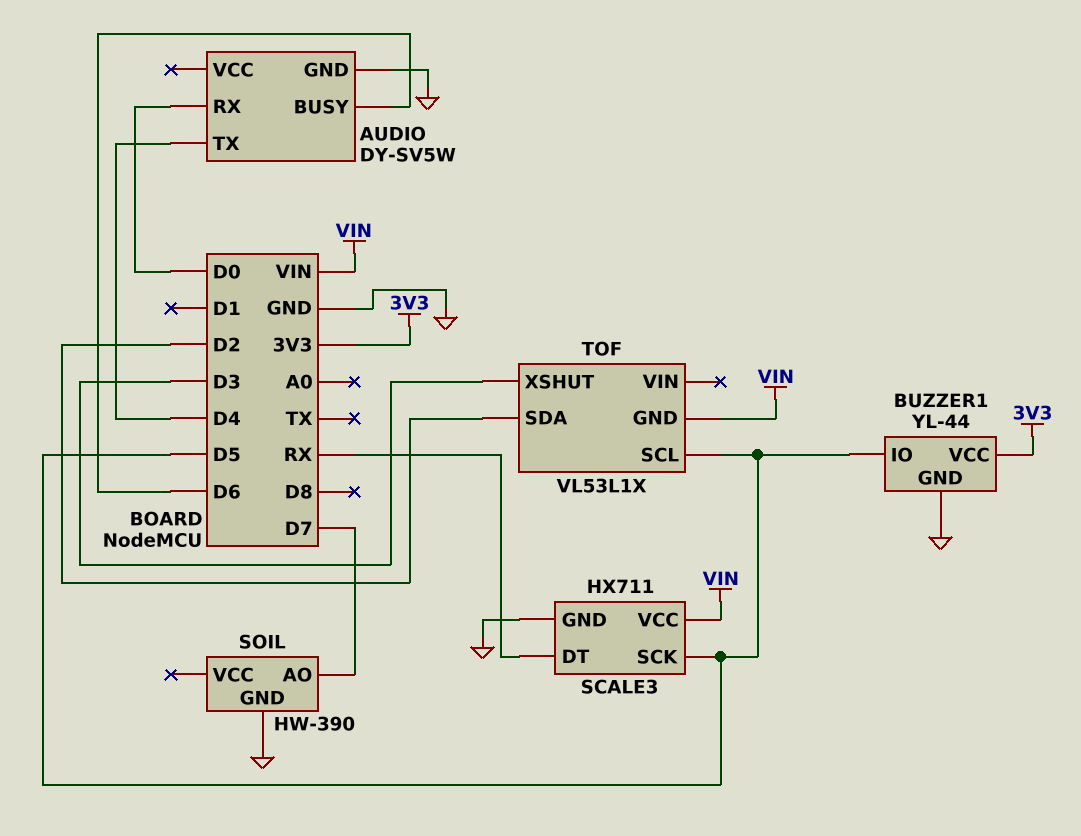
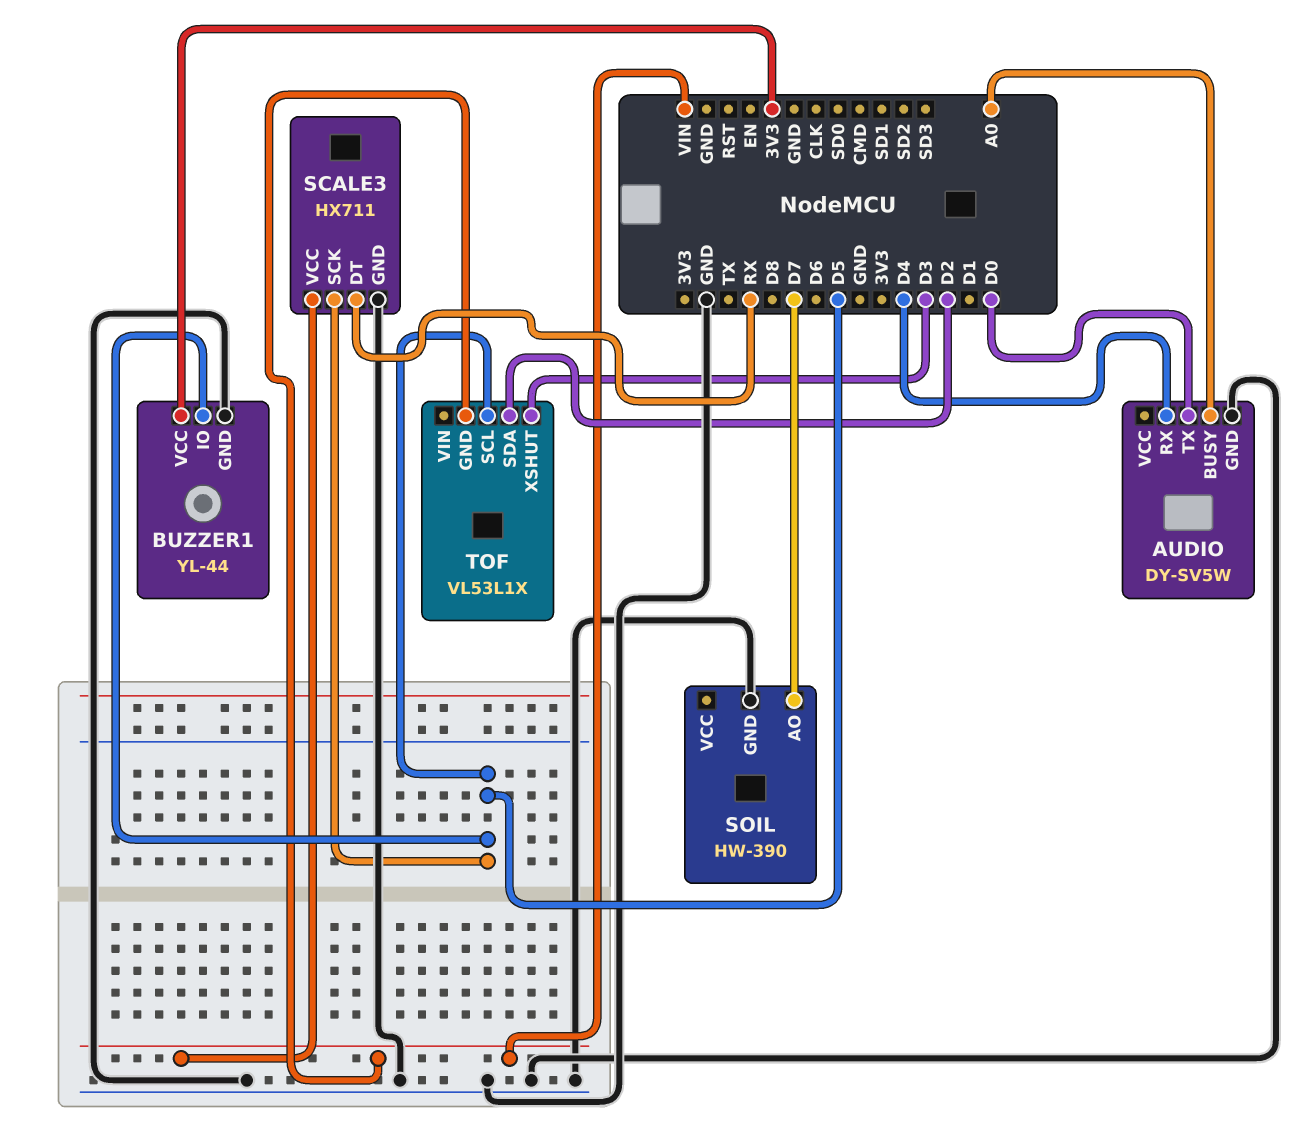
AUDIO pin BUSY: D6 -> A0
AUDIO pin RX: D0 -> D4
AUDIO pin TX: D4 -> D0

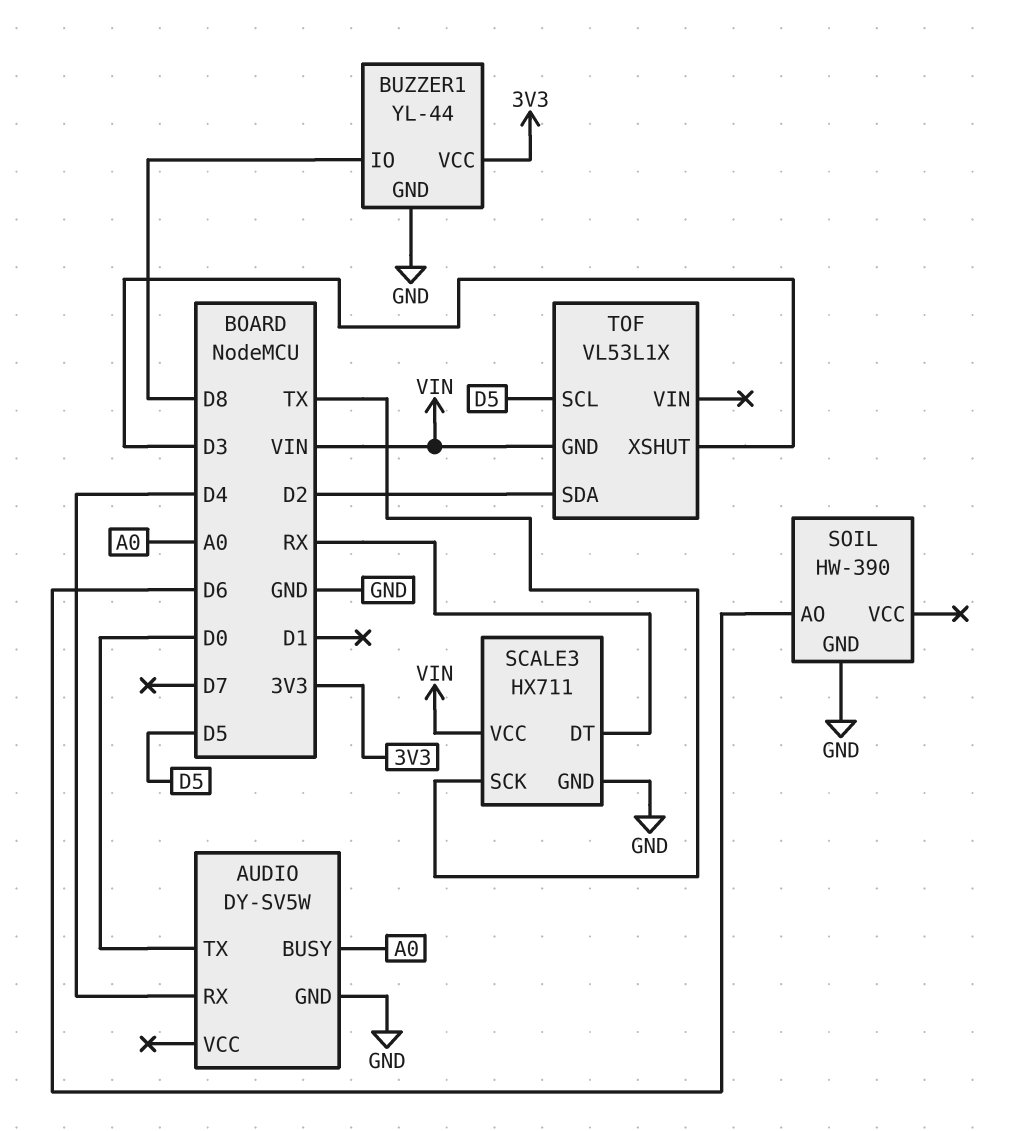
BUZZER1 pin IO: D5 -> D8
SCALE3 pin SCK: D5 -> TX
SOIL pin AO: D7 -> D6

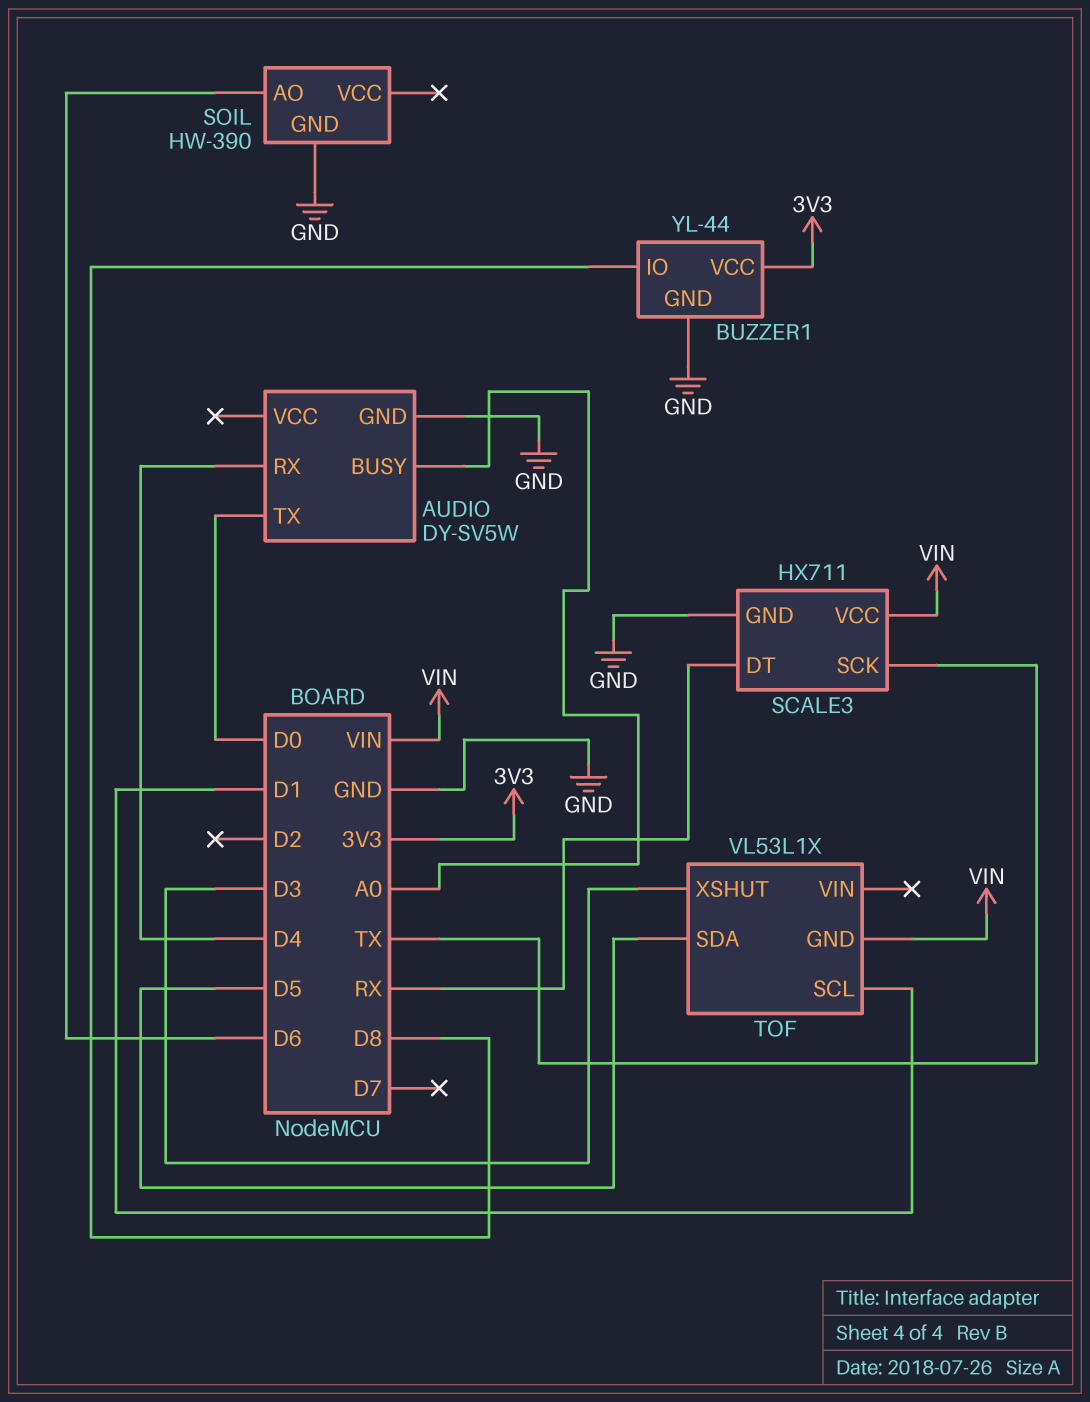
TOF pin SCL: D5 -> D1
TOF pin SDA: D2 -> D5

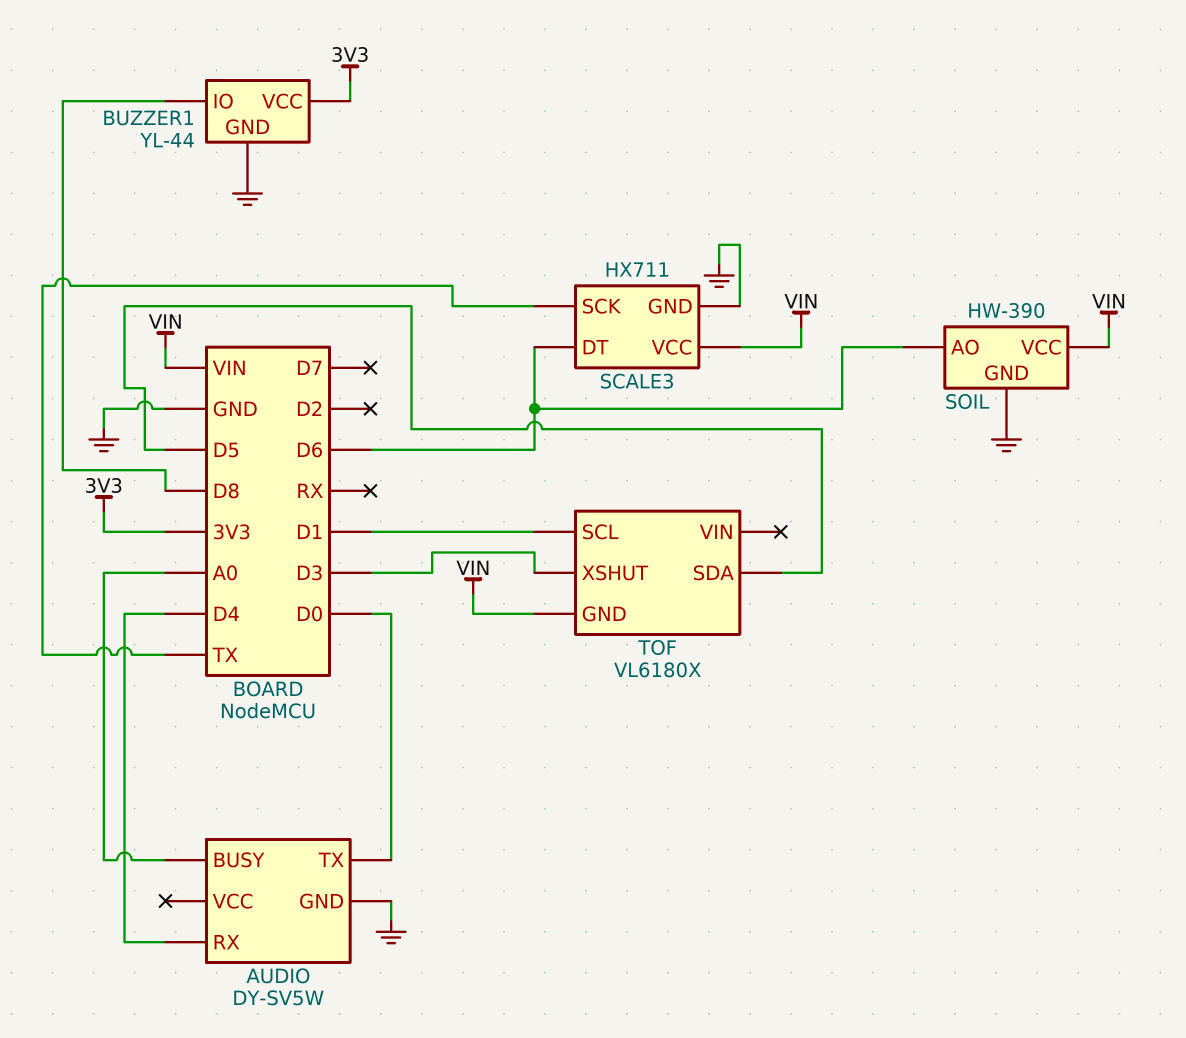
SCALE3 pin DT: RX -> D6
SOIL pin VCC: none -> VIN
TOF: VL53L1X -> VL6180X

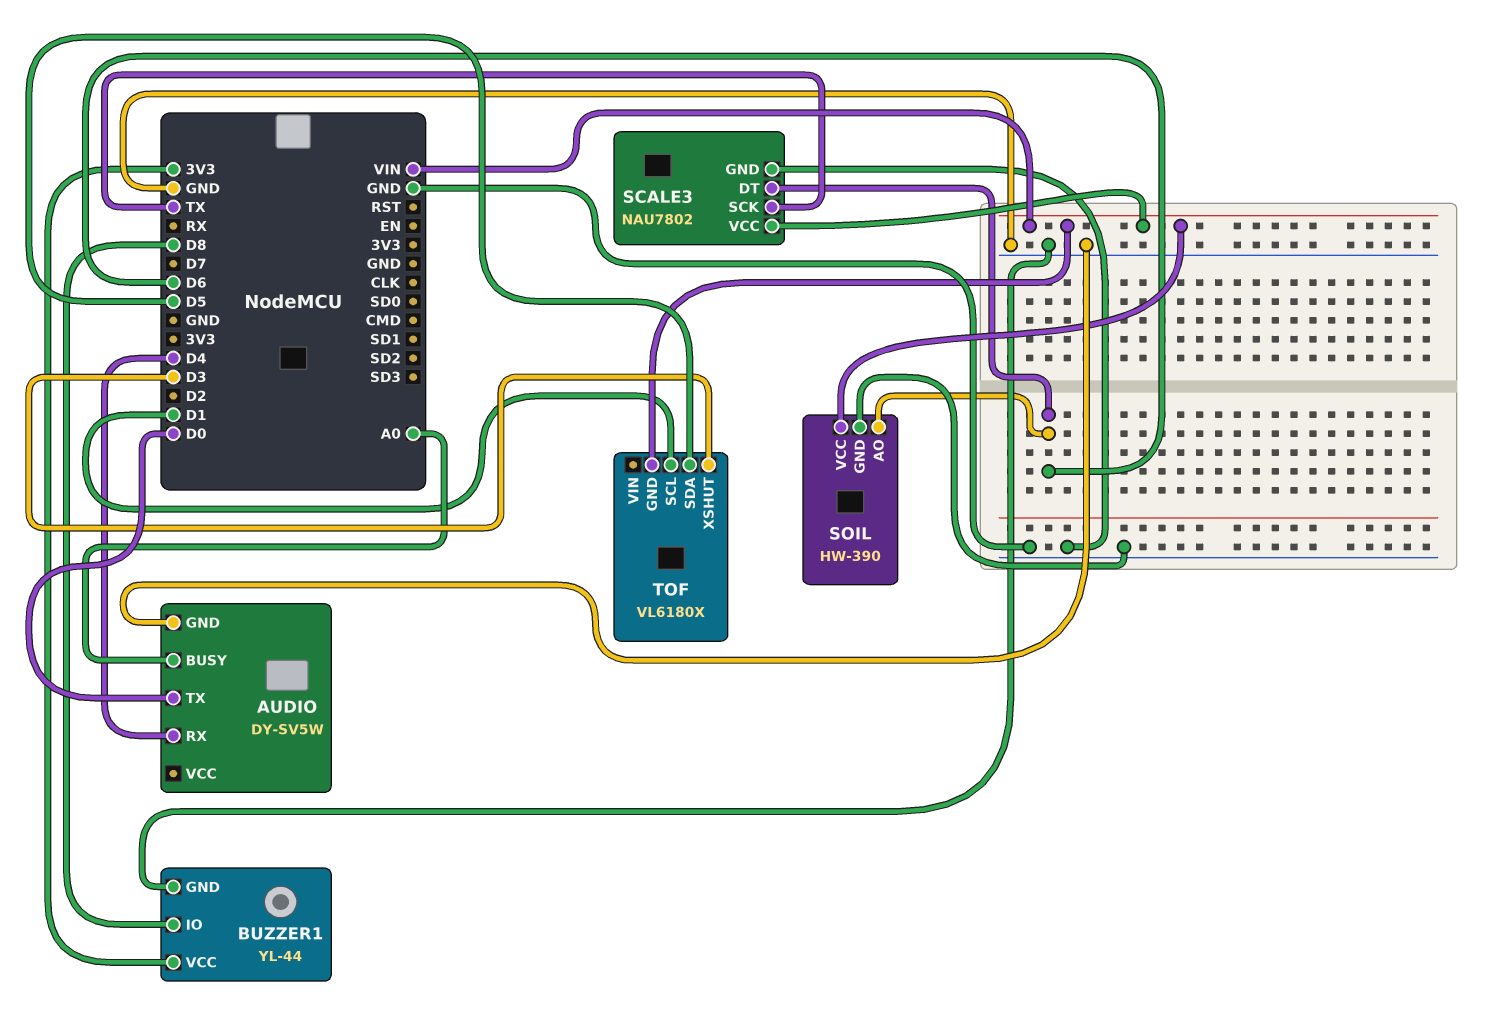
SCALE3: HX711 -> NAU7802

